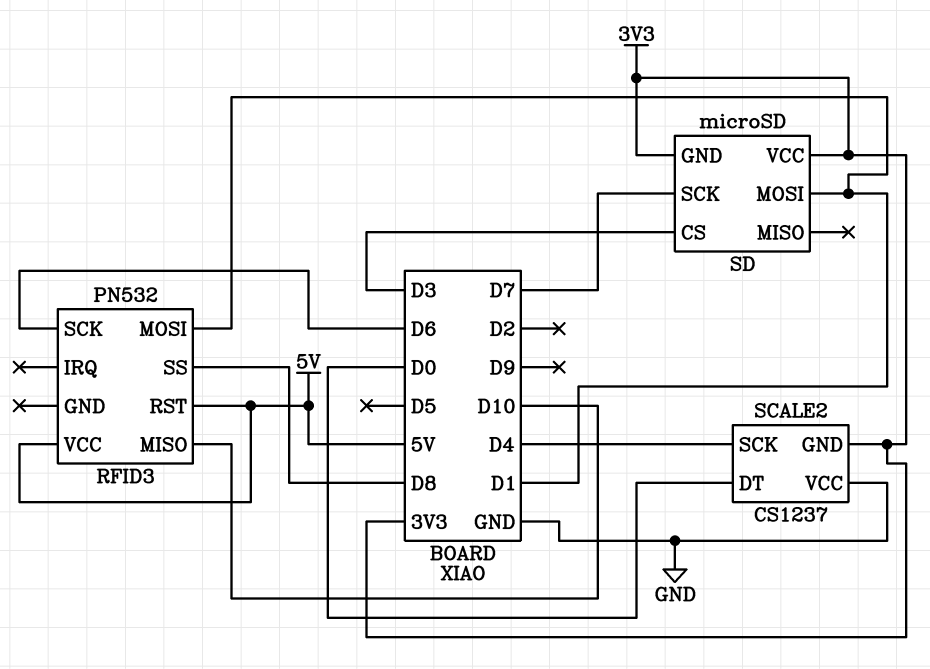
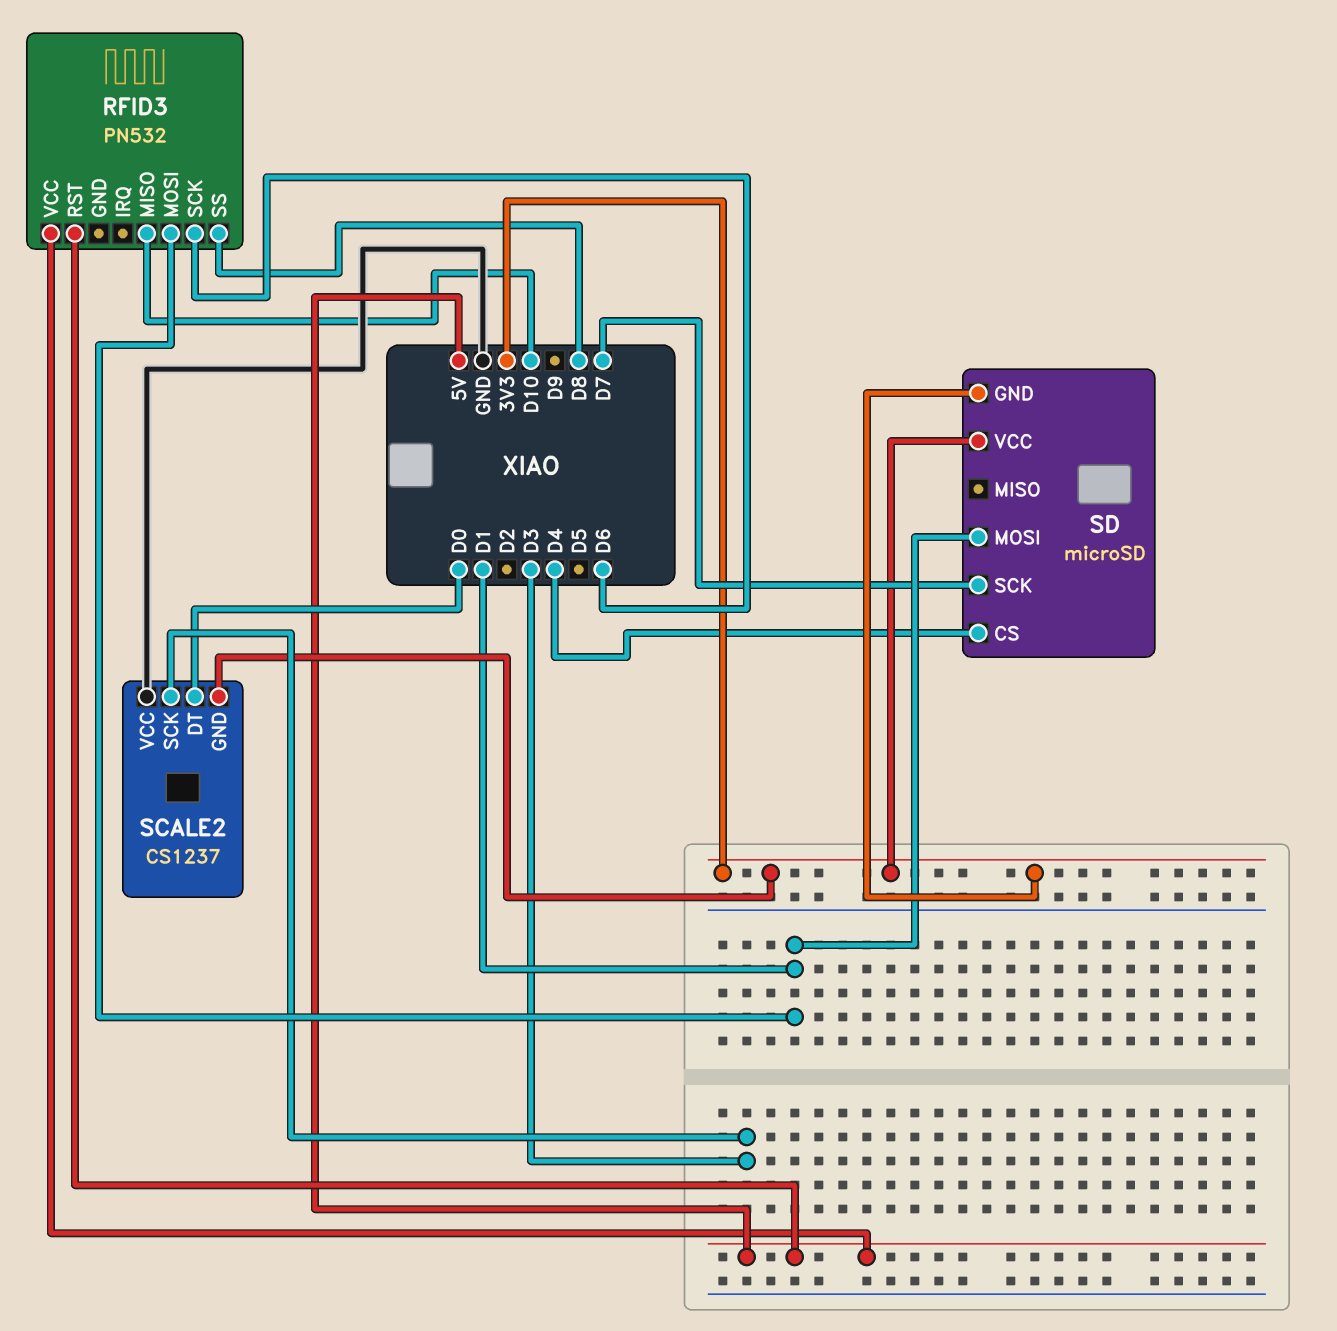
SCALE2 pin SCK: D4 -> D3
SD pin CS: D3 -> D4

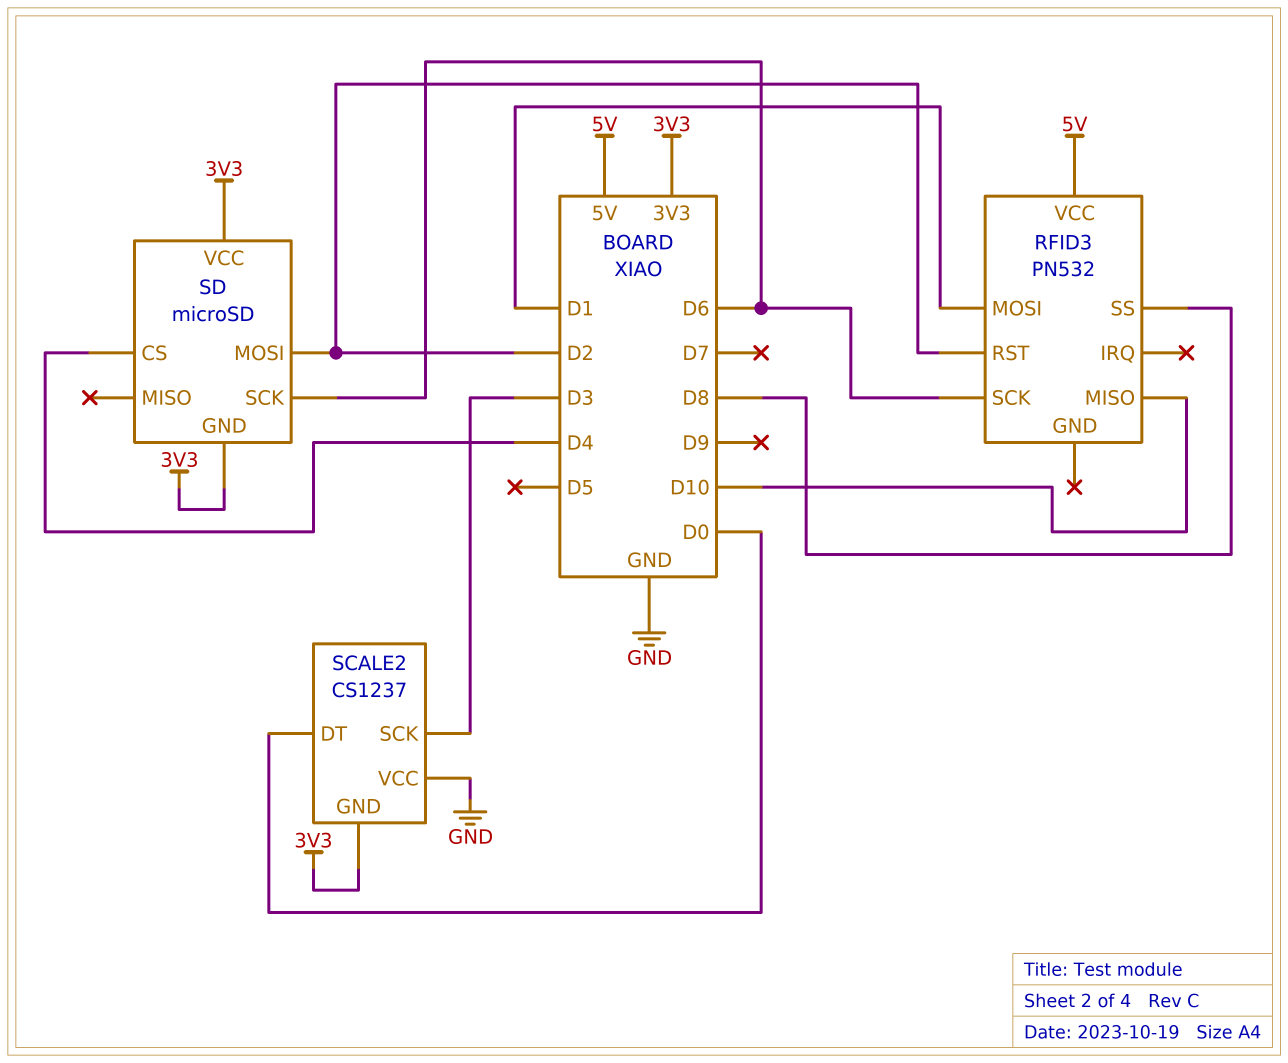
RFID3 pin RST: 5V -> D2
SD pin MOSI: D1 -> D2
SD pin SCK: D7 -> D6

